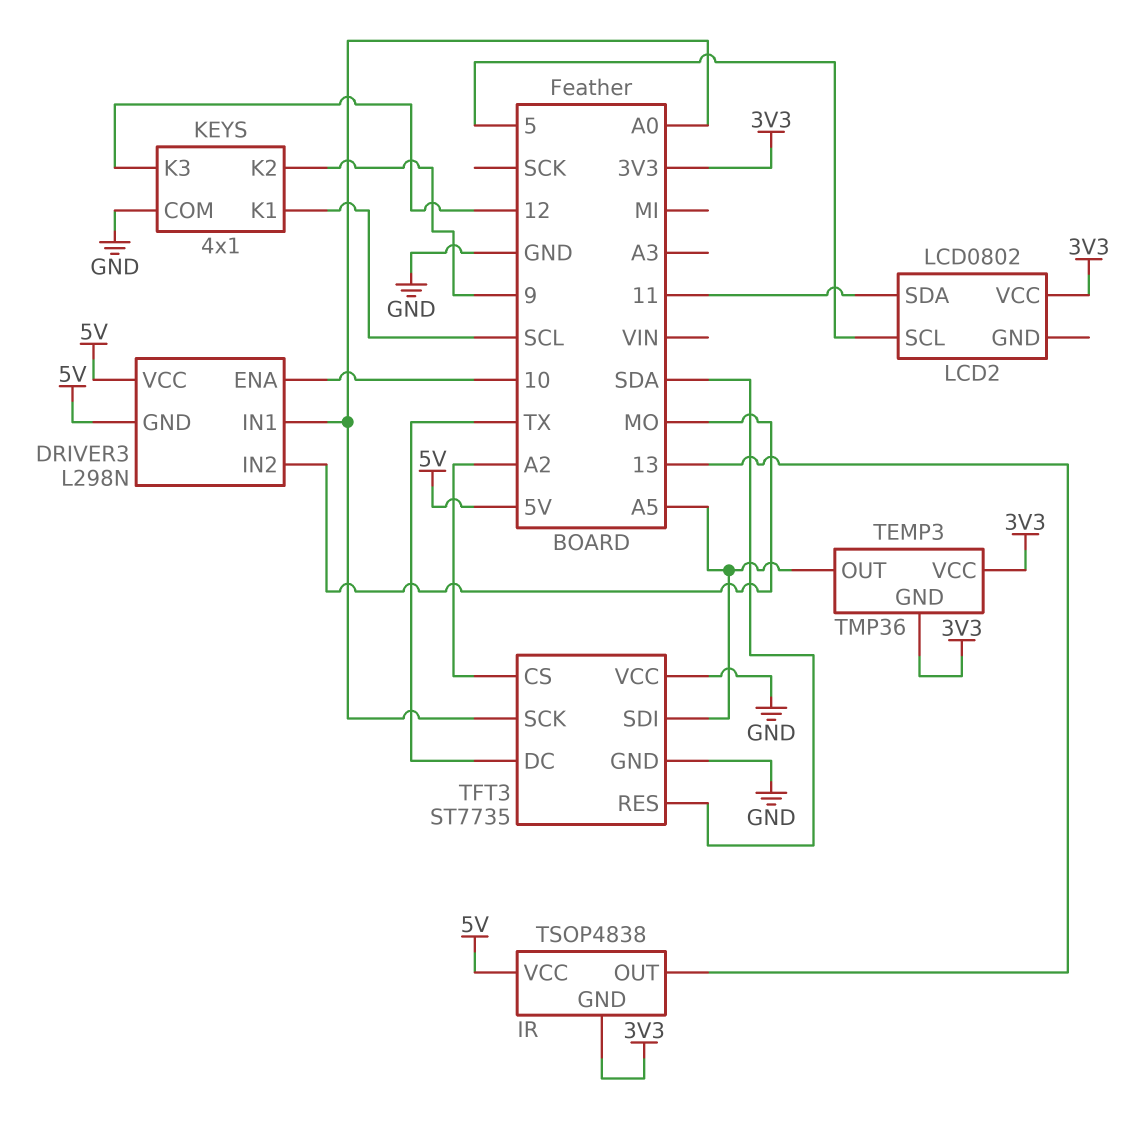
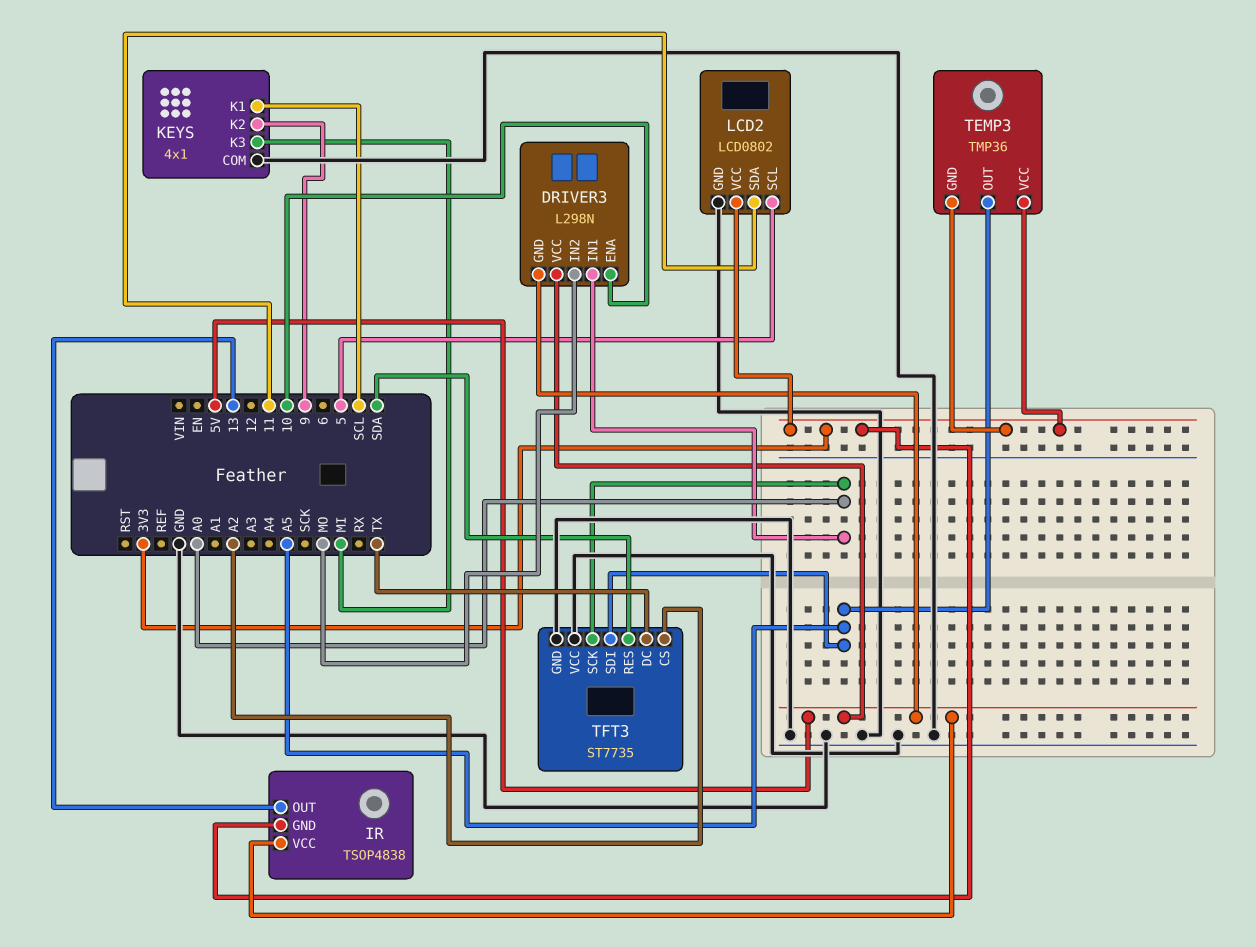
KEYS pin K3: 12 -> MI
LCD2 pin GND: none -> GND

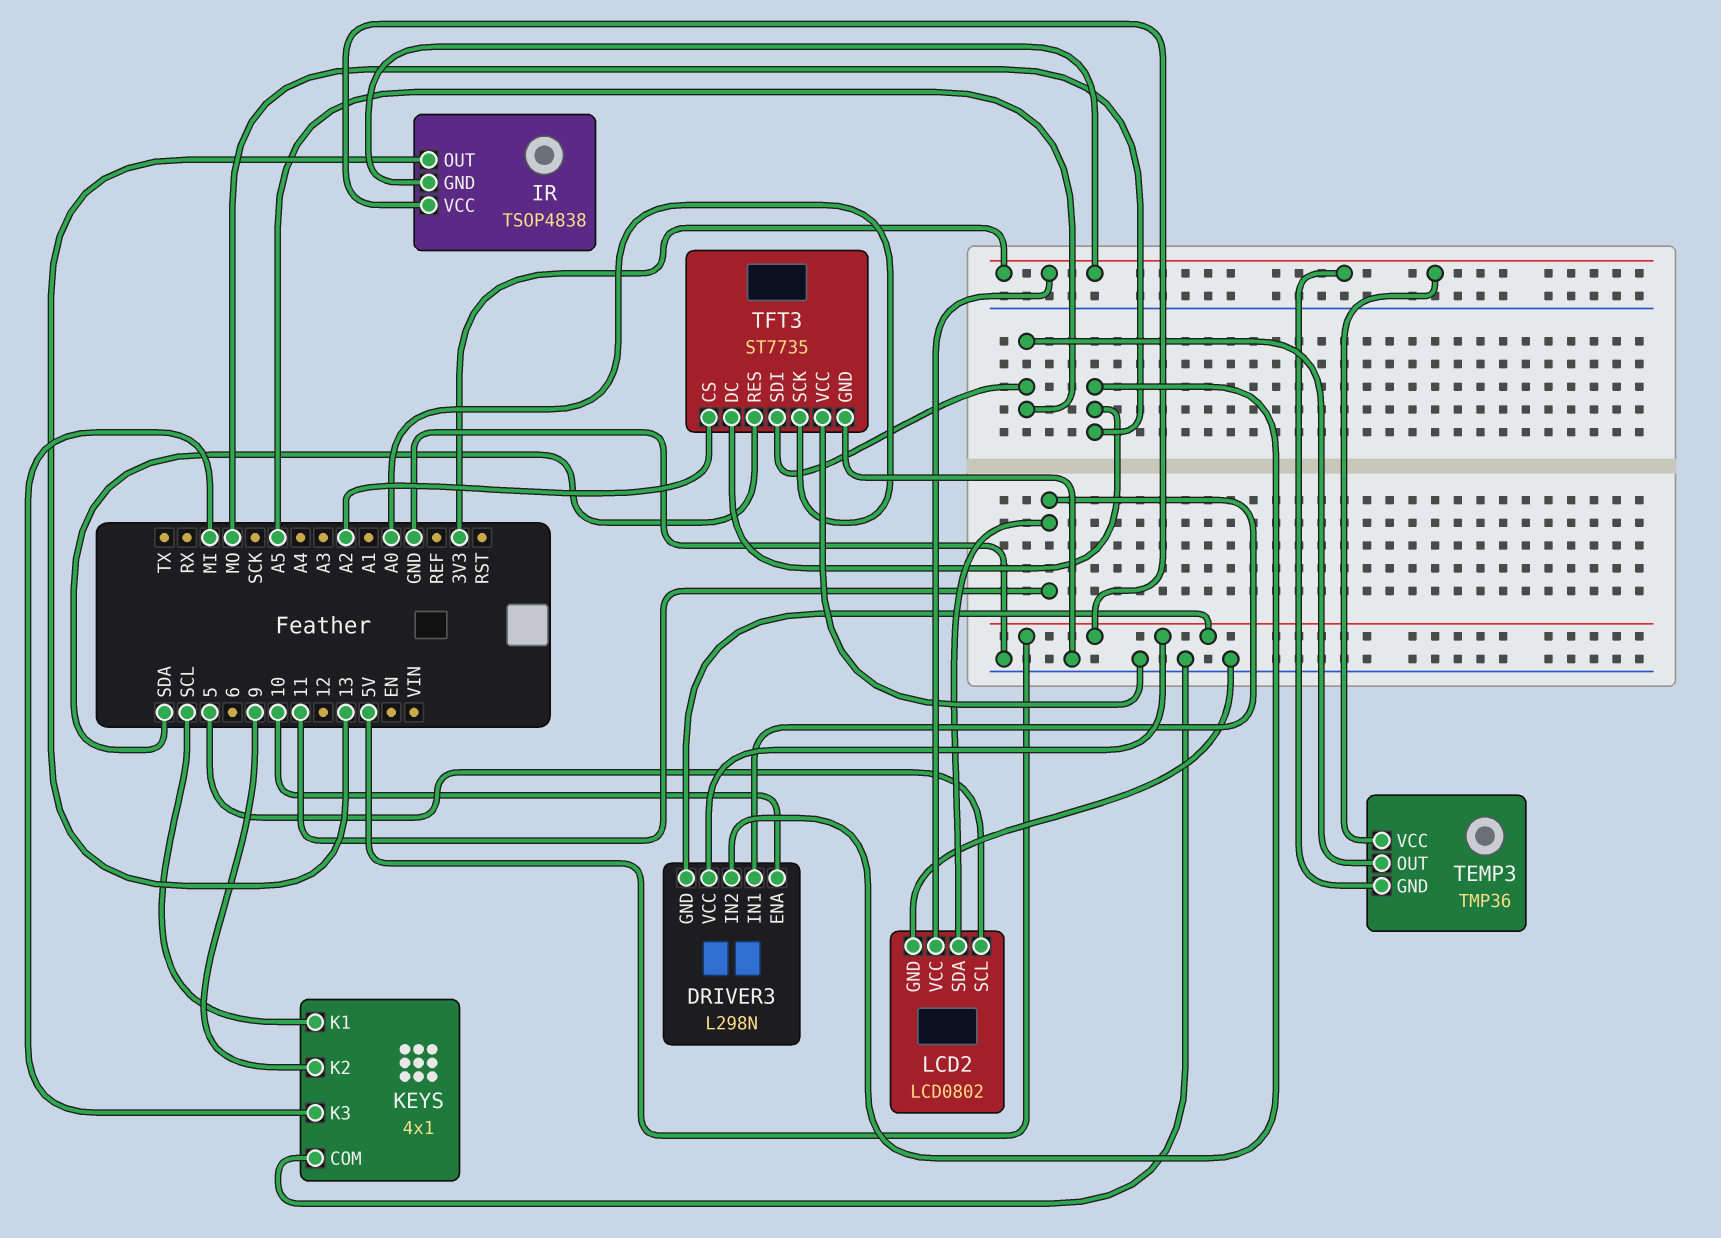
DRIVER3 pin IN1: A0 -> 11
TFT3 pin DC: TX -> MO

